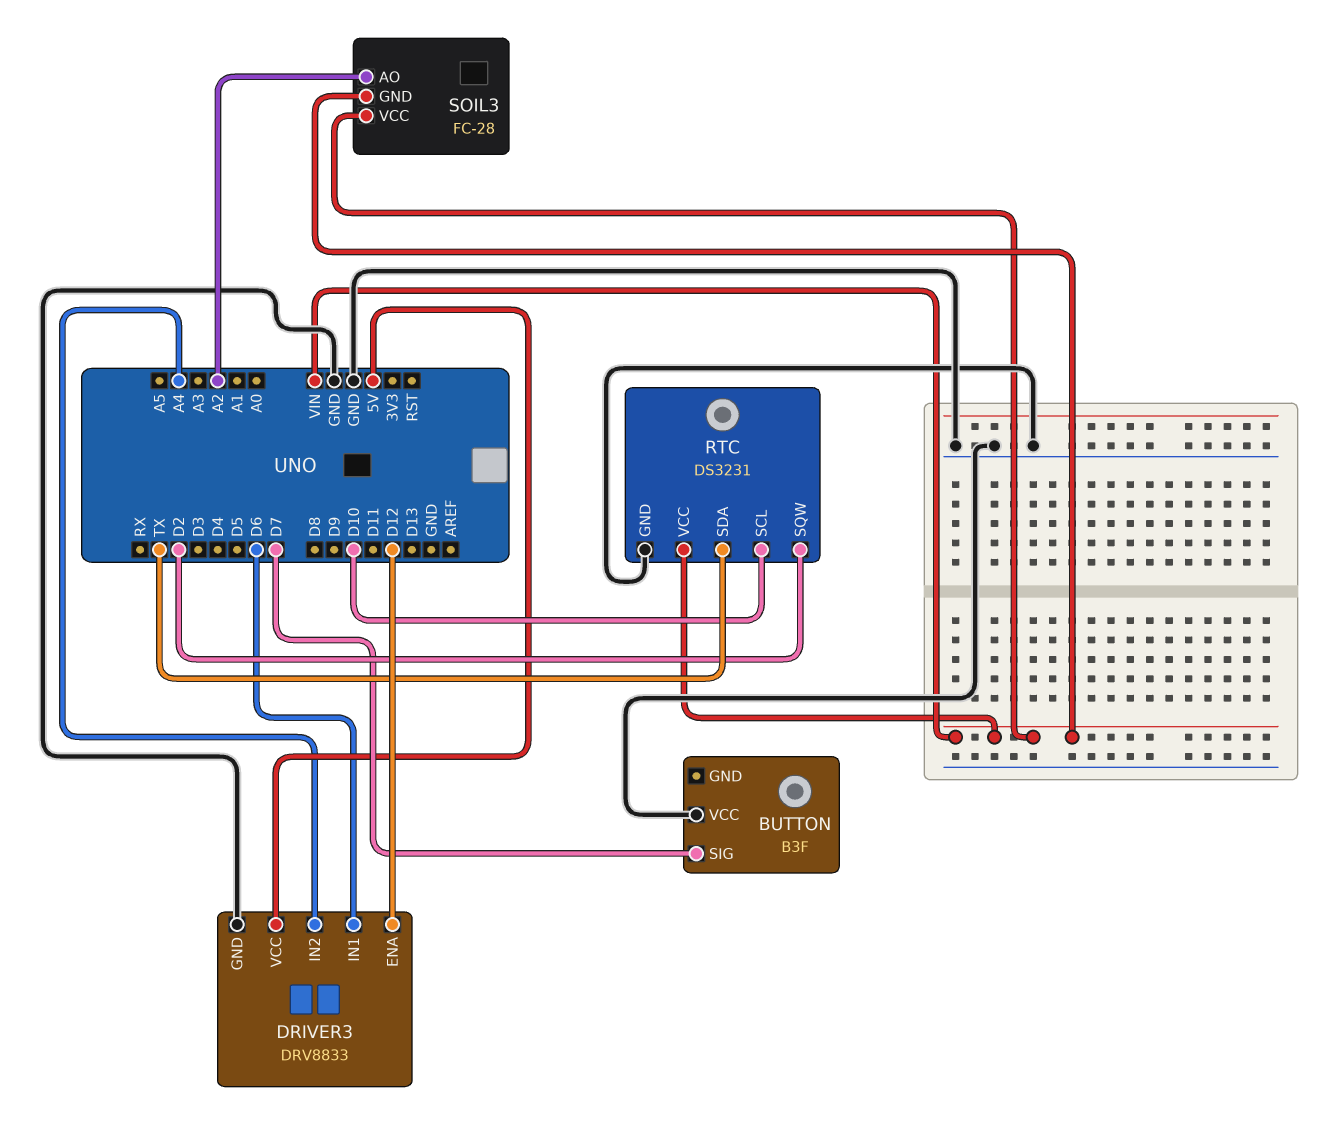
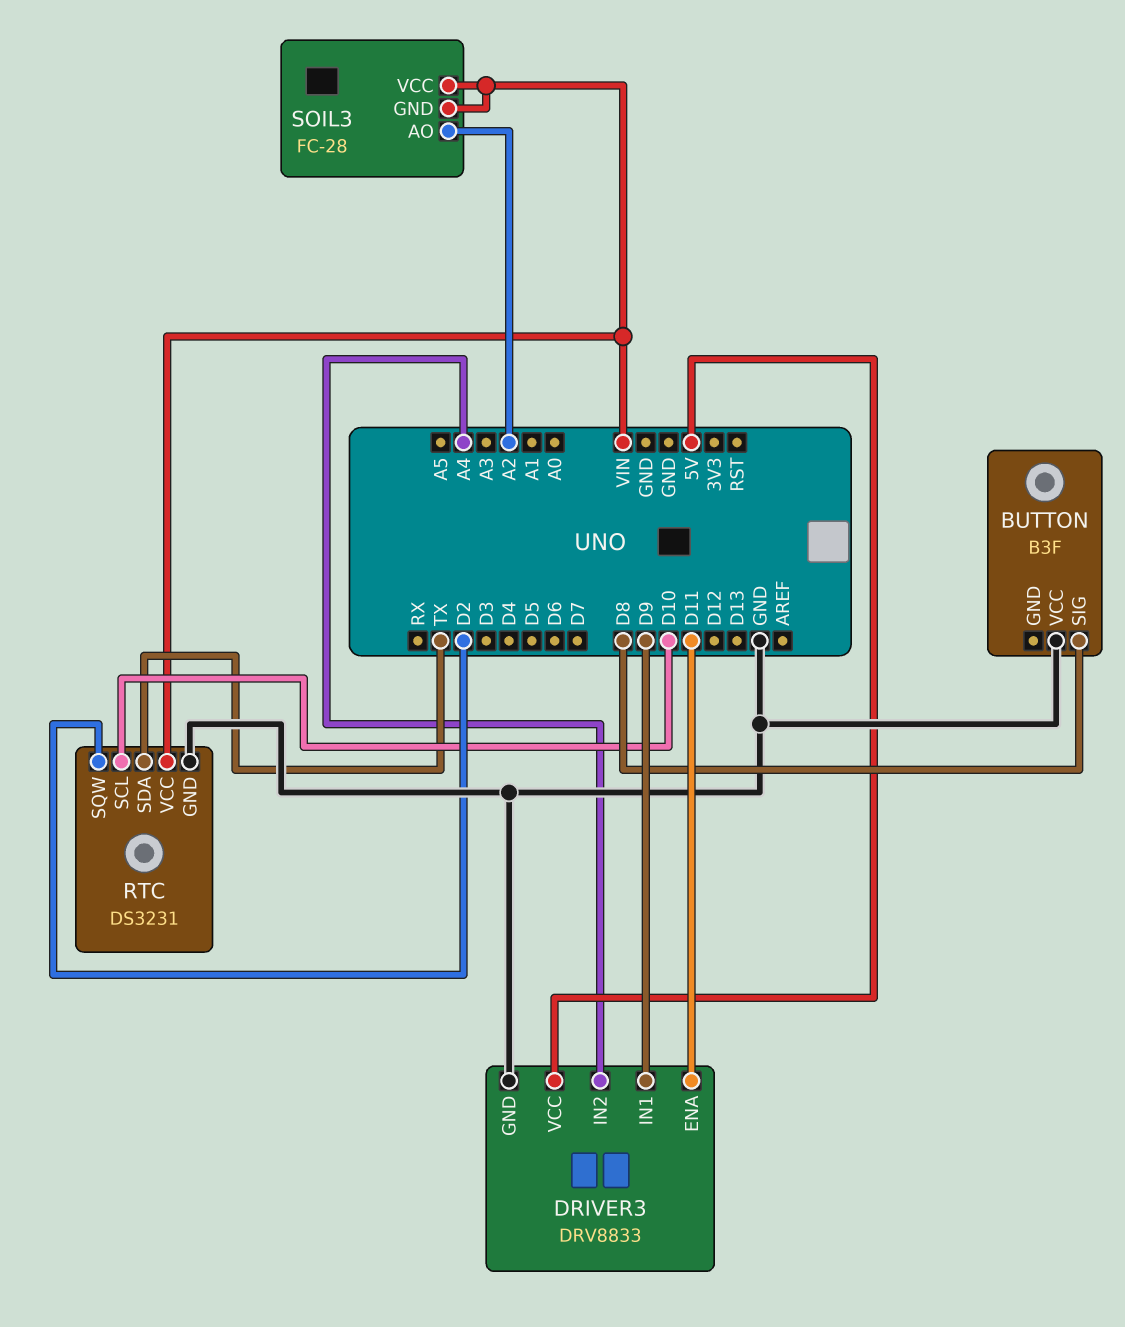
BUTTON pin SIG: D7 -> D8
DRIVER3 pin ENA: D12 -> D11
DRIVER3 pin IN1: D6 -> D9

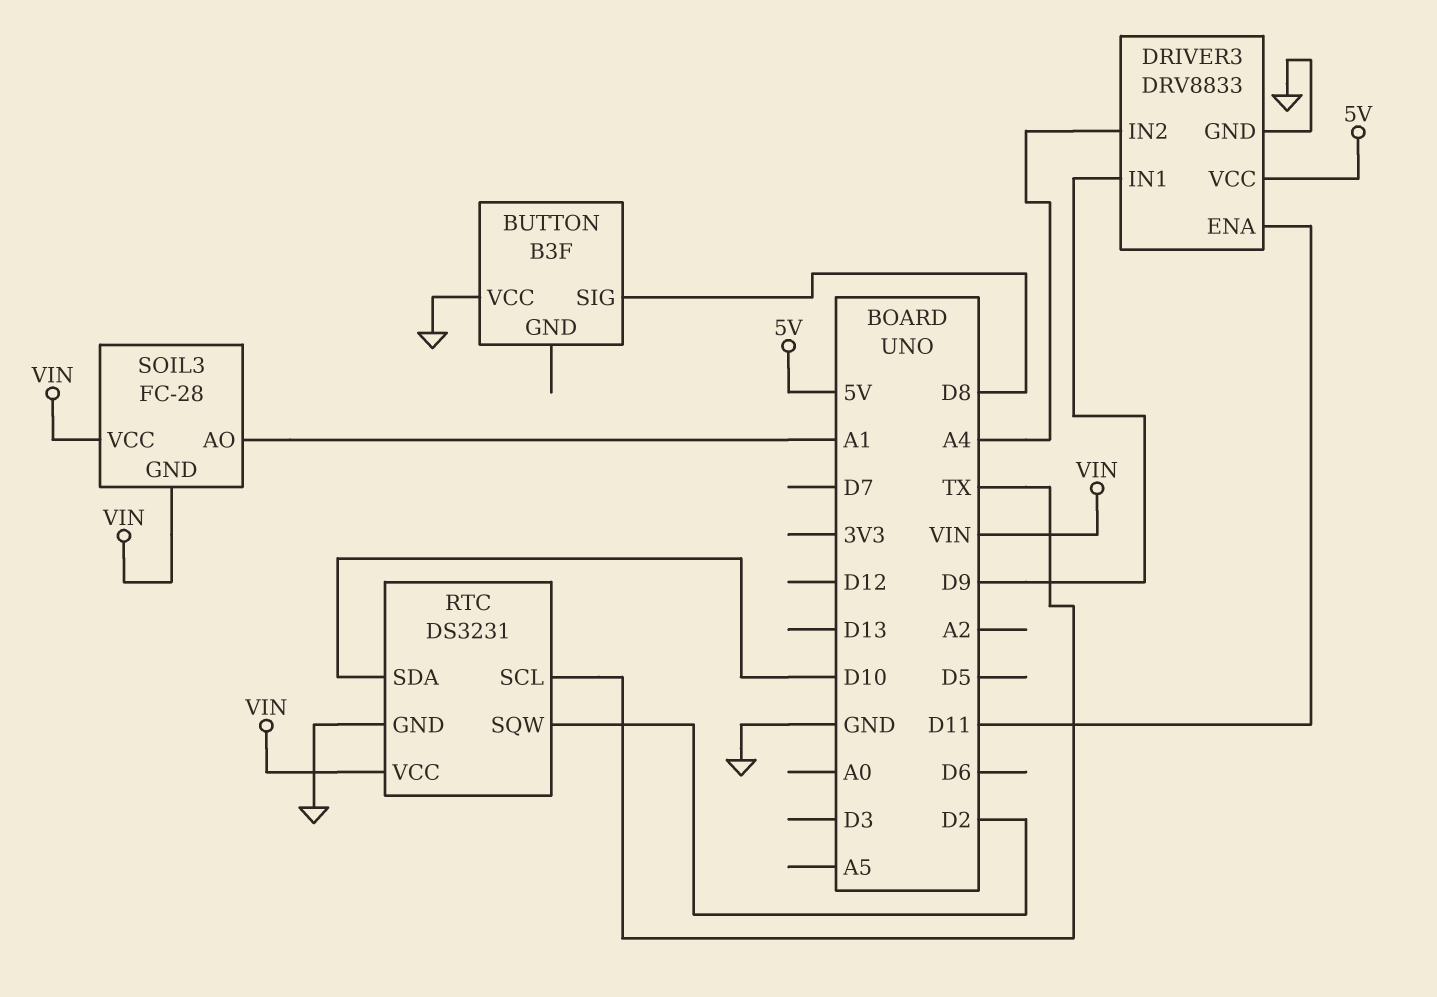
RTC pin SCL: D10 -> TX
RTC pin SDA: TX -> D10
SOIL3 pin AO: A2 -> A1

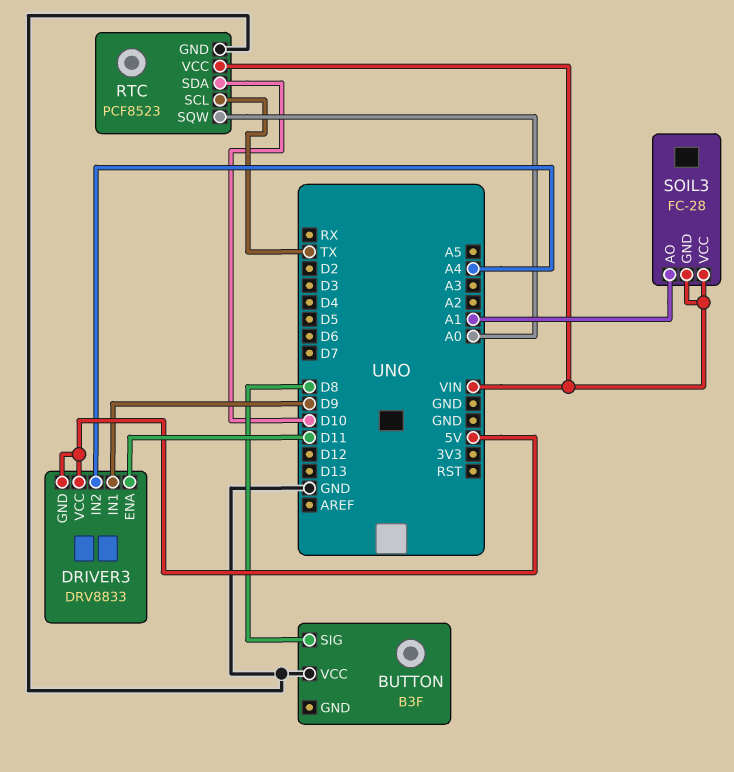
DRIVER3 pin GND: GND -> 5V
RTC: DS3231 -> PCF8523
RTC pin SQW: D2 -> A0

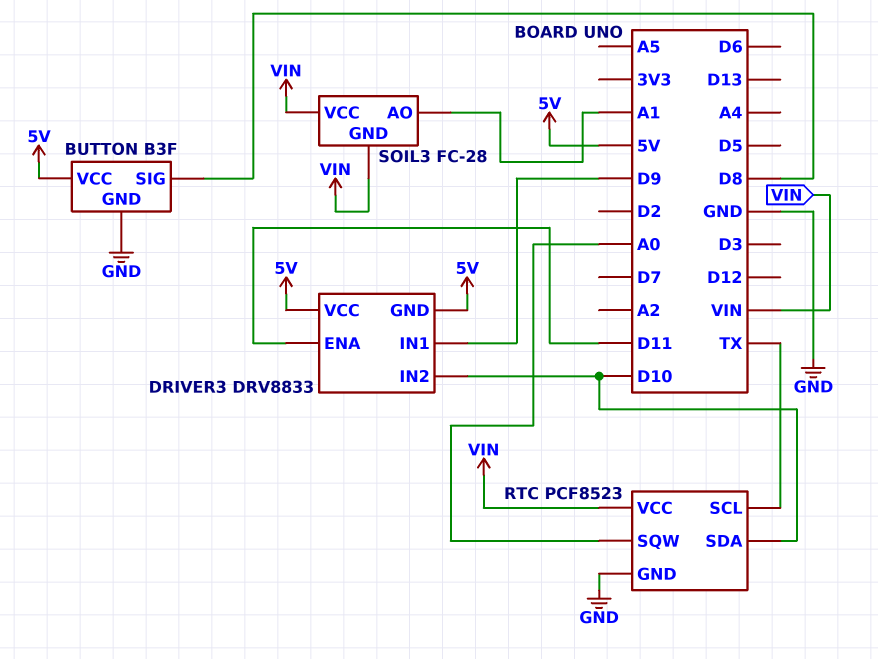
BUTTON pin GND: none -> GND
BUTTON pin VCC: GND -> 5V
DRIVER3 pin IN2: A4 -> D10

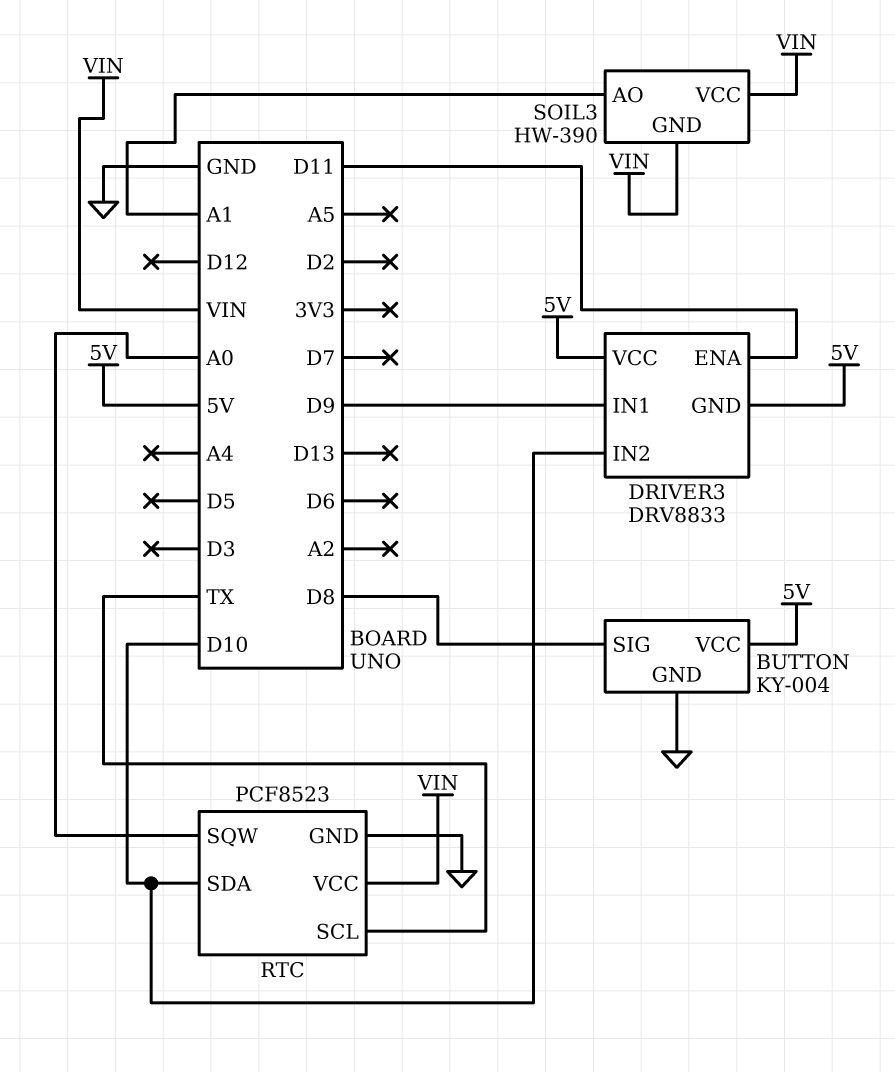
BUTTON: B3F -> KY-004
SOIL3: FC-28 -> HW-390

